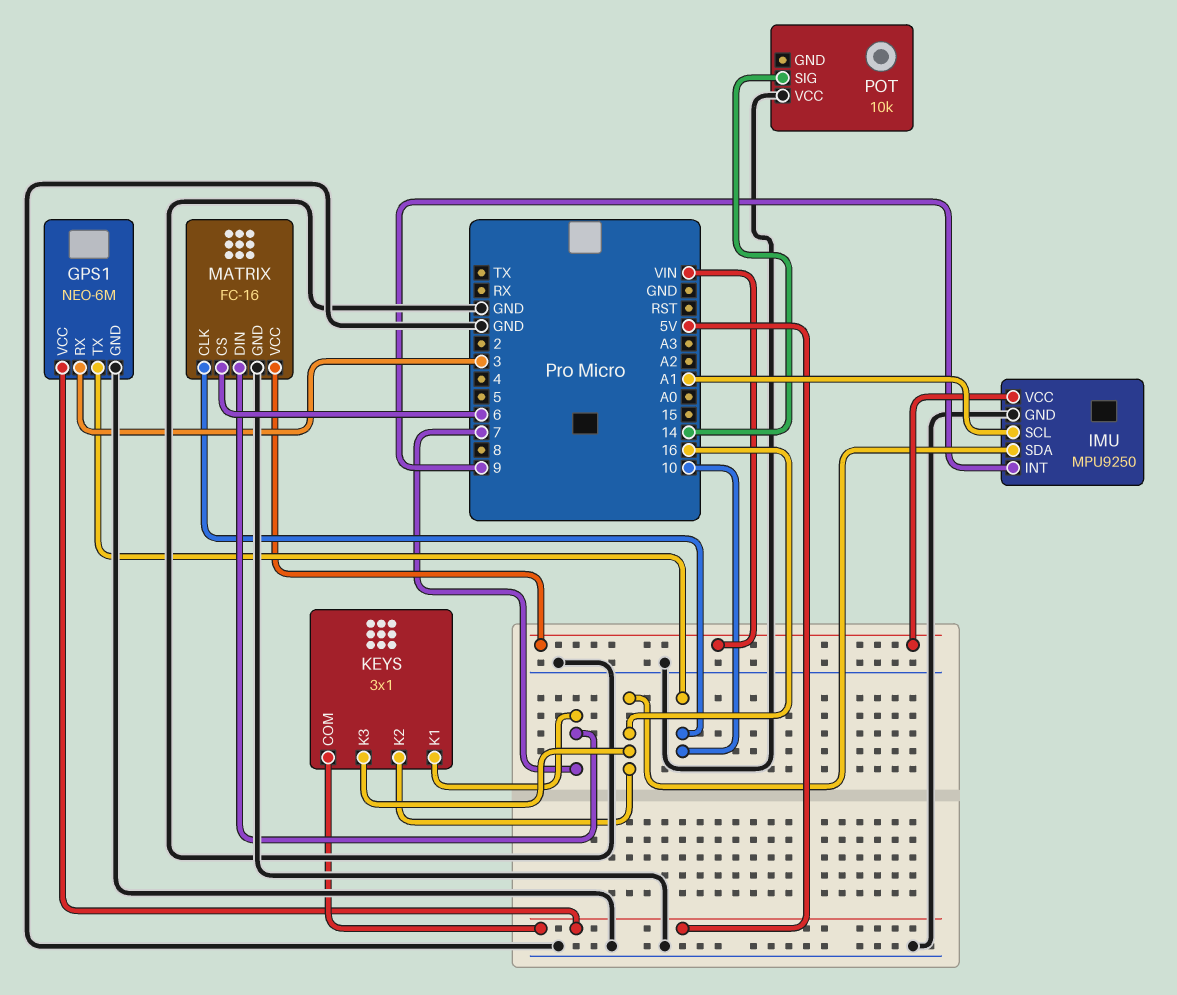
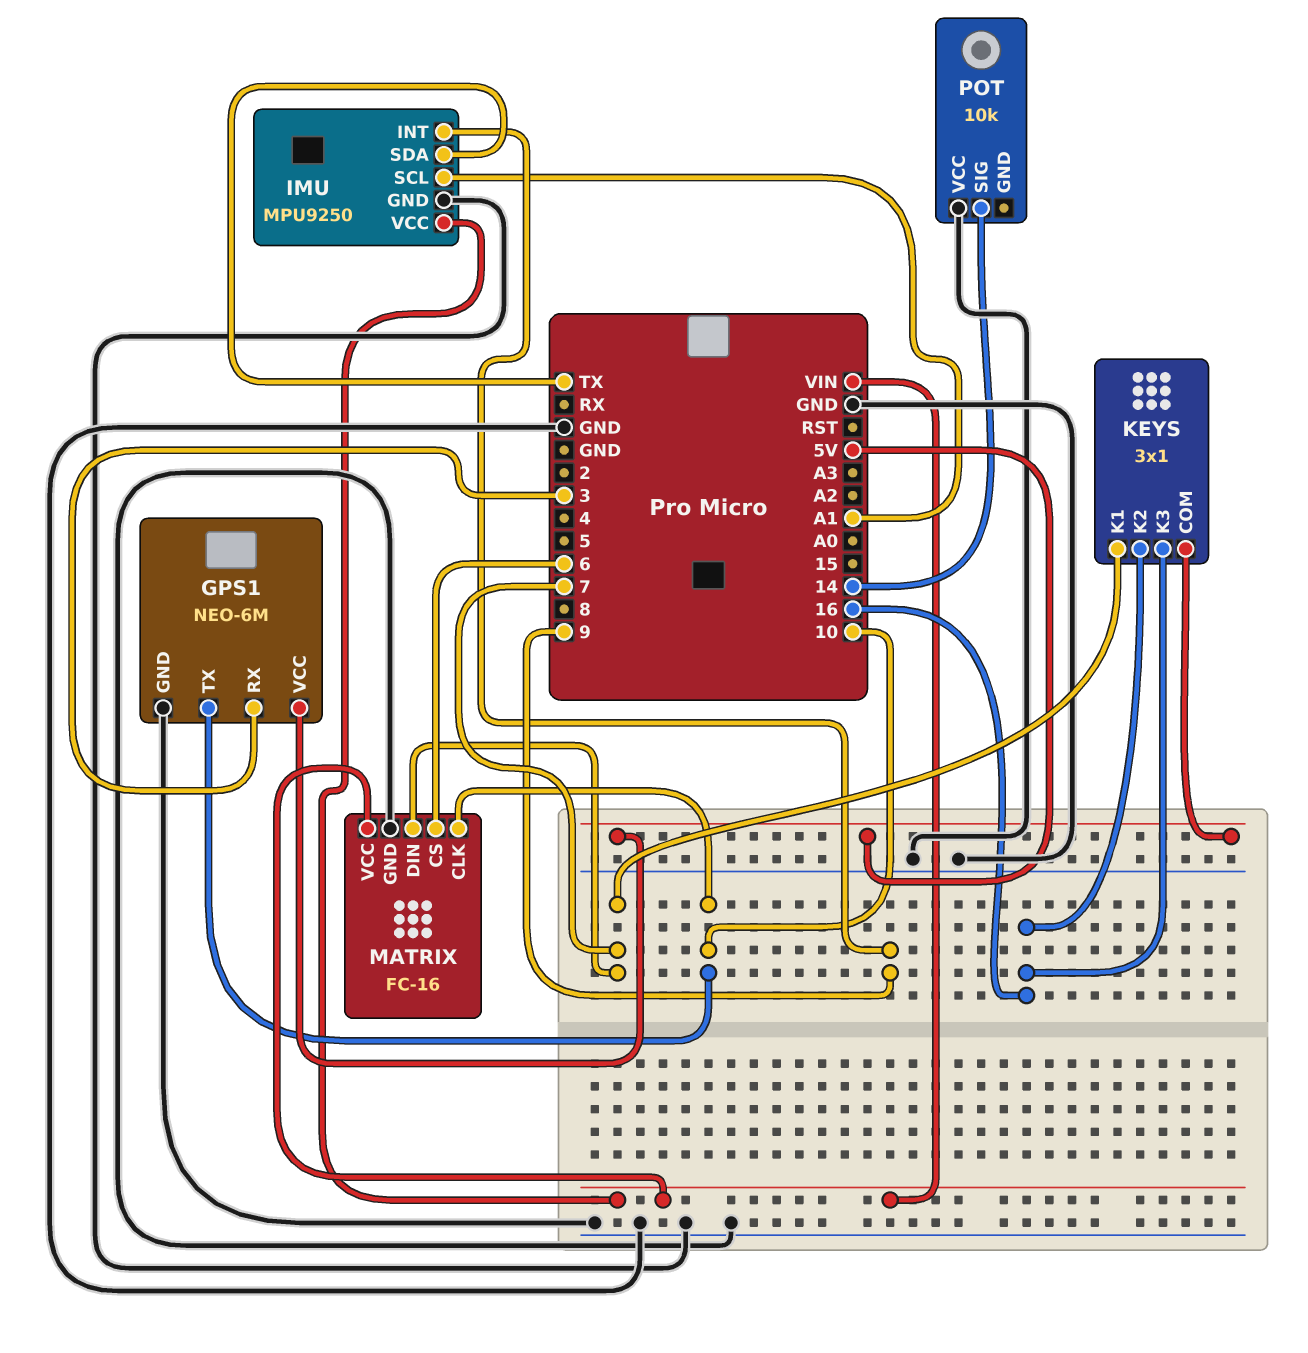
IMU pin SDA: 16 -> TX

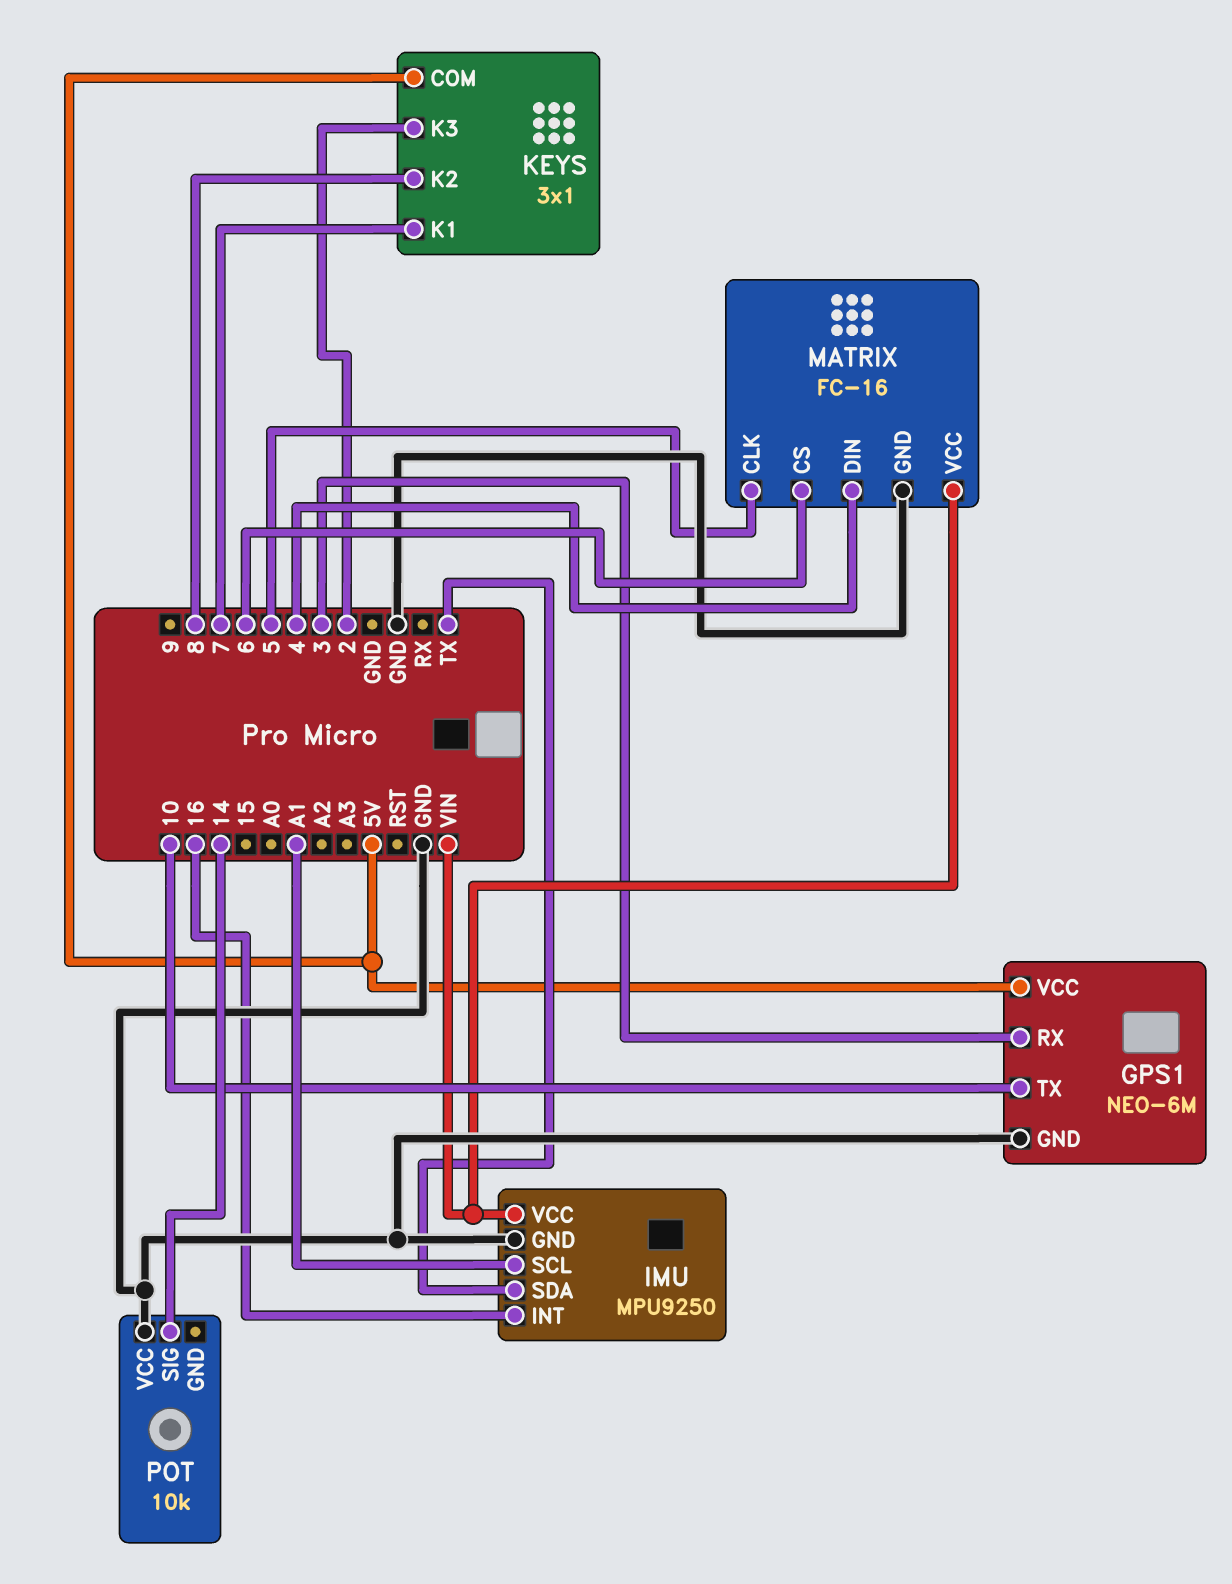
IMU pin INT: 9 -> 16
KEYS pin K2: 16 -> 8
KEYS pin K3: 16 -> 2
MATRIX pin CLK: 10 -> 5
MATRIX pin DIN: 7 -> 4

